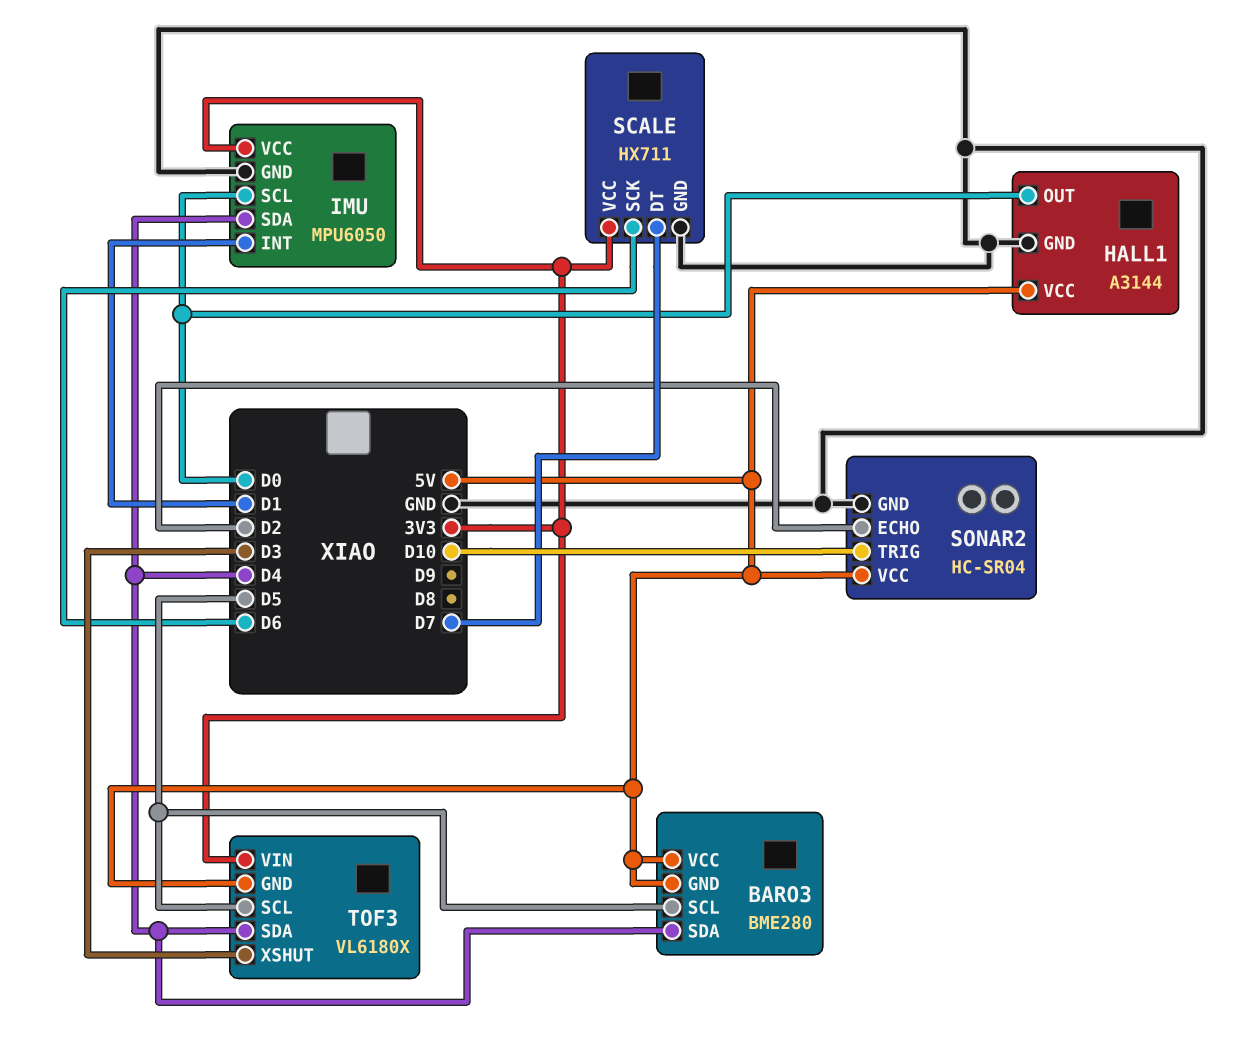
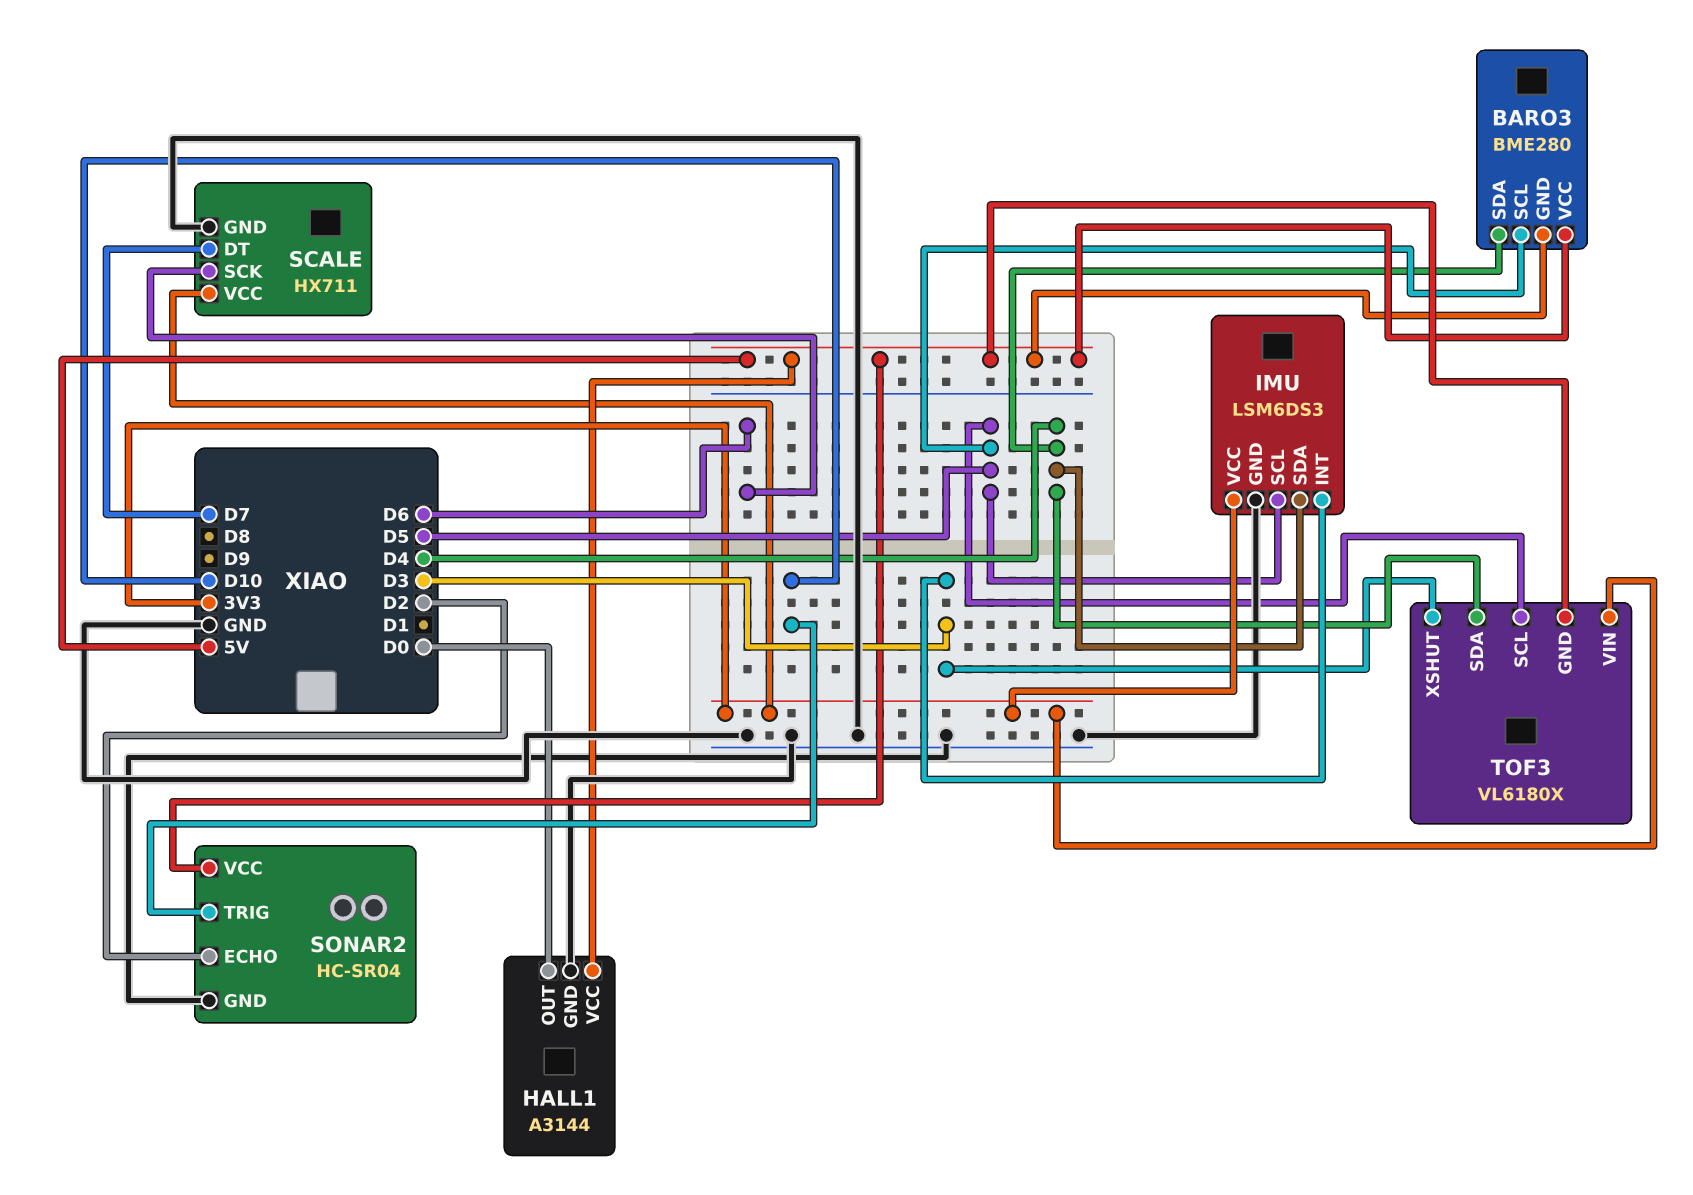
IMU: MPU6050 -> LSM6DS3
IMU pin INT: D1 -> D3
IMU pin SCL: D0 -> D5

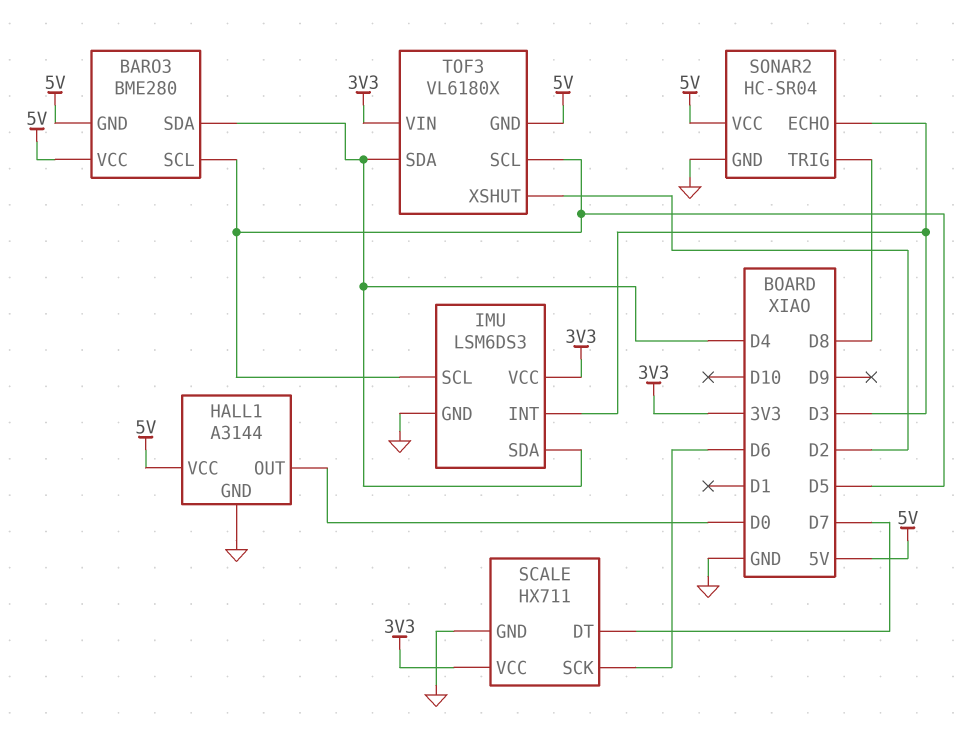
SONAR2 pin ECHO: D2 -> D3
SONAR2 pin TRIG: D10 -> D8
TOF3 pin XSHUT: D3 -> D2

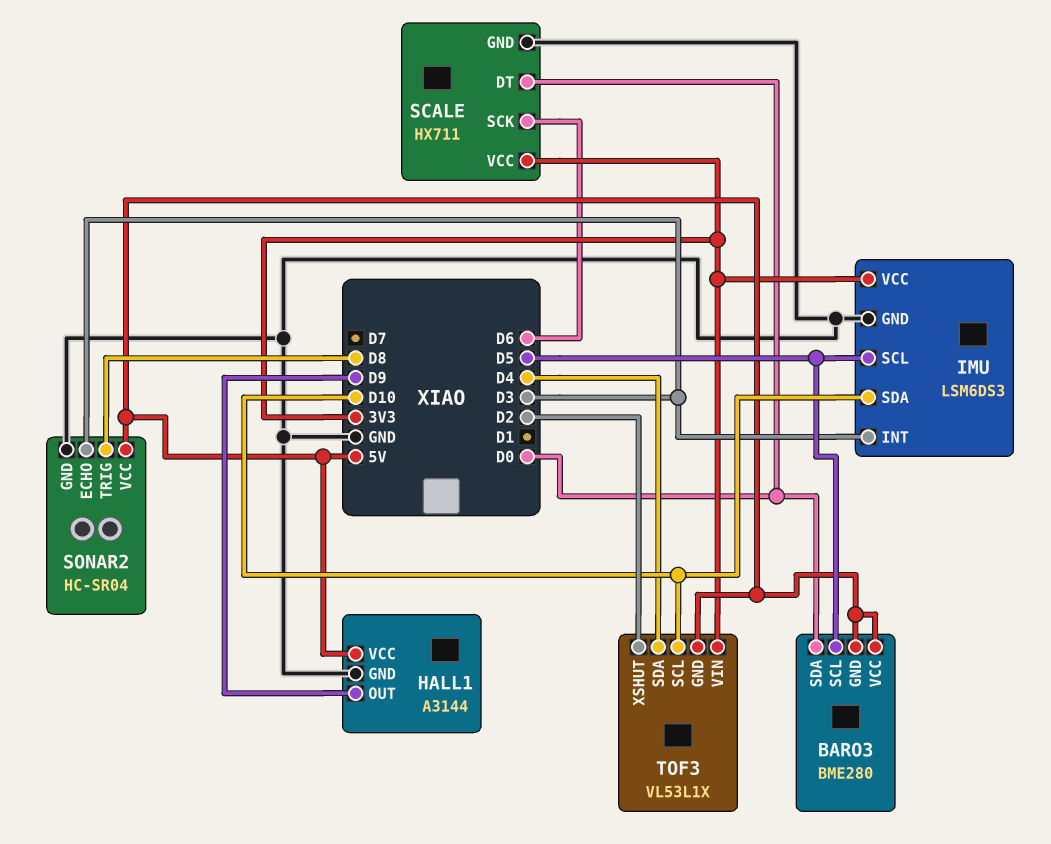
BARO3 pin SDA: D4 -> D0
HALL1 pin OUT: D0 -> D9
IMU pin SDA: D4 -> D10
SCALE pin DT: D7 -> D0
TOF3: VL6180X -> VL53L1X
TOF3 pin SCL: D5 -> D10

